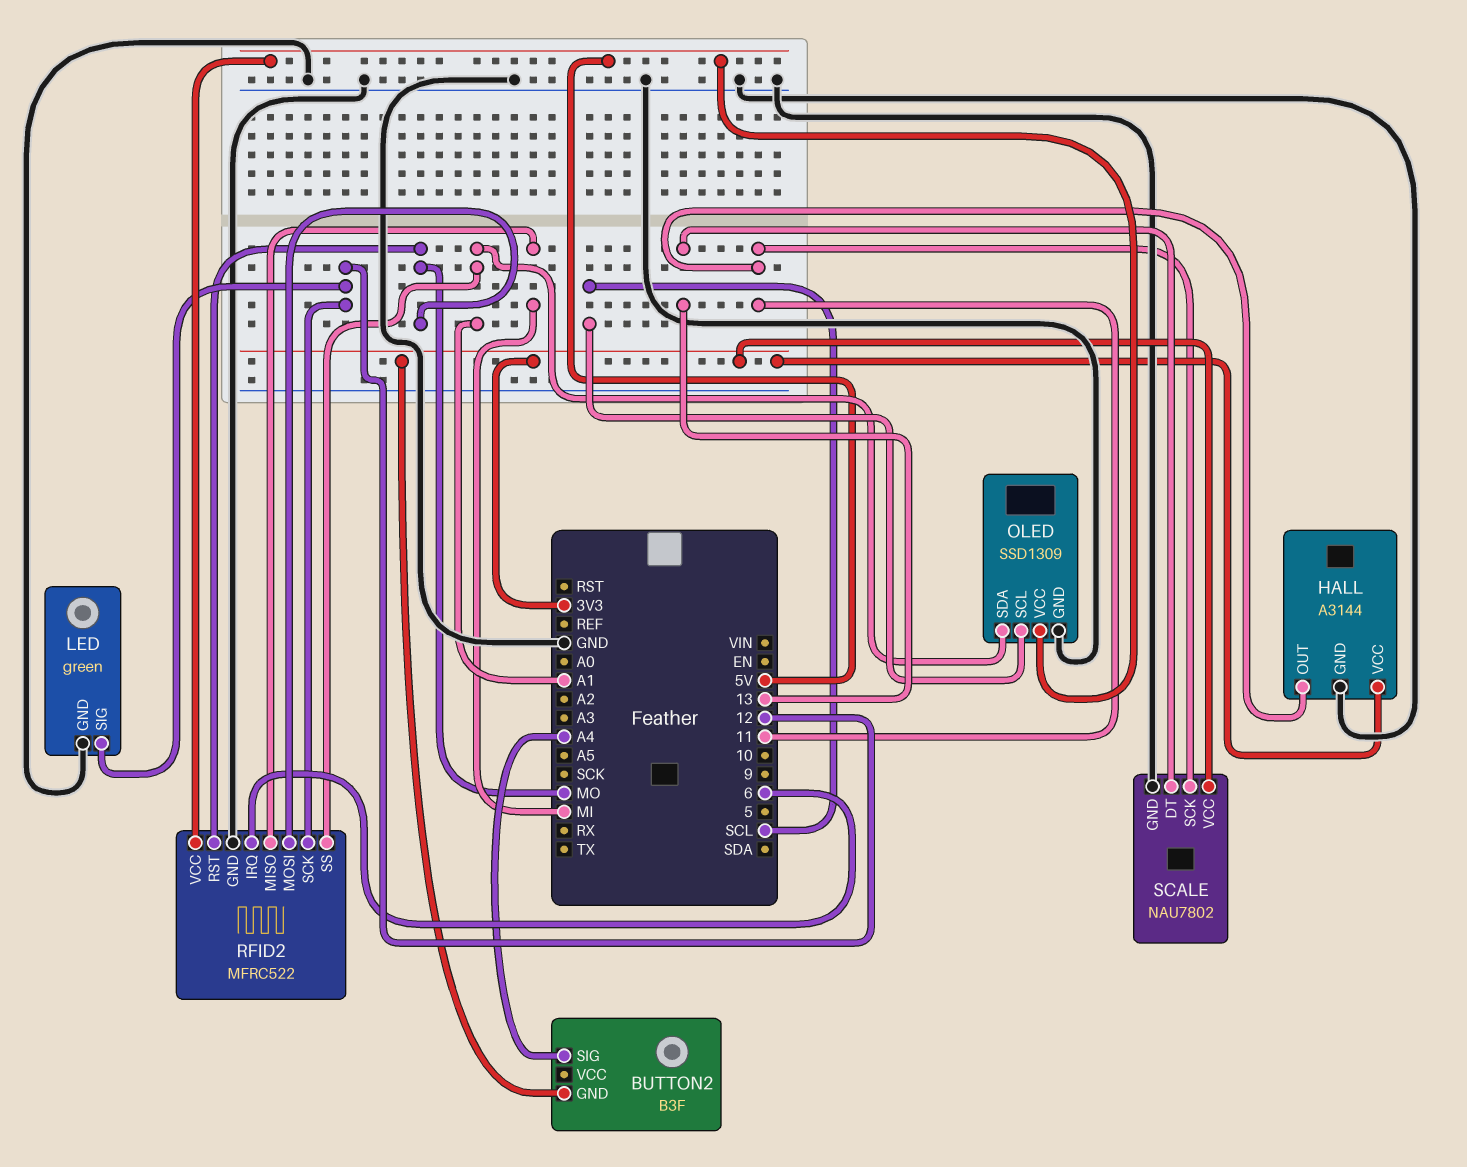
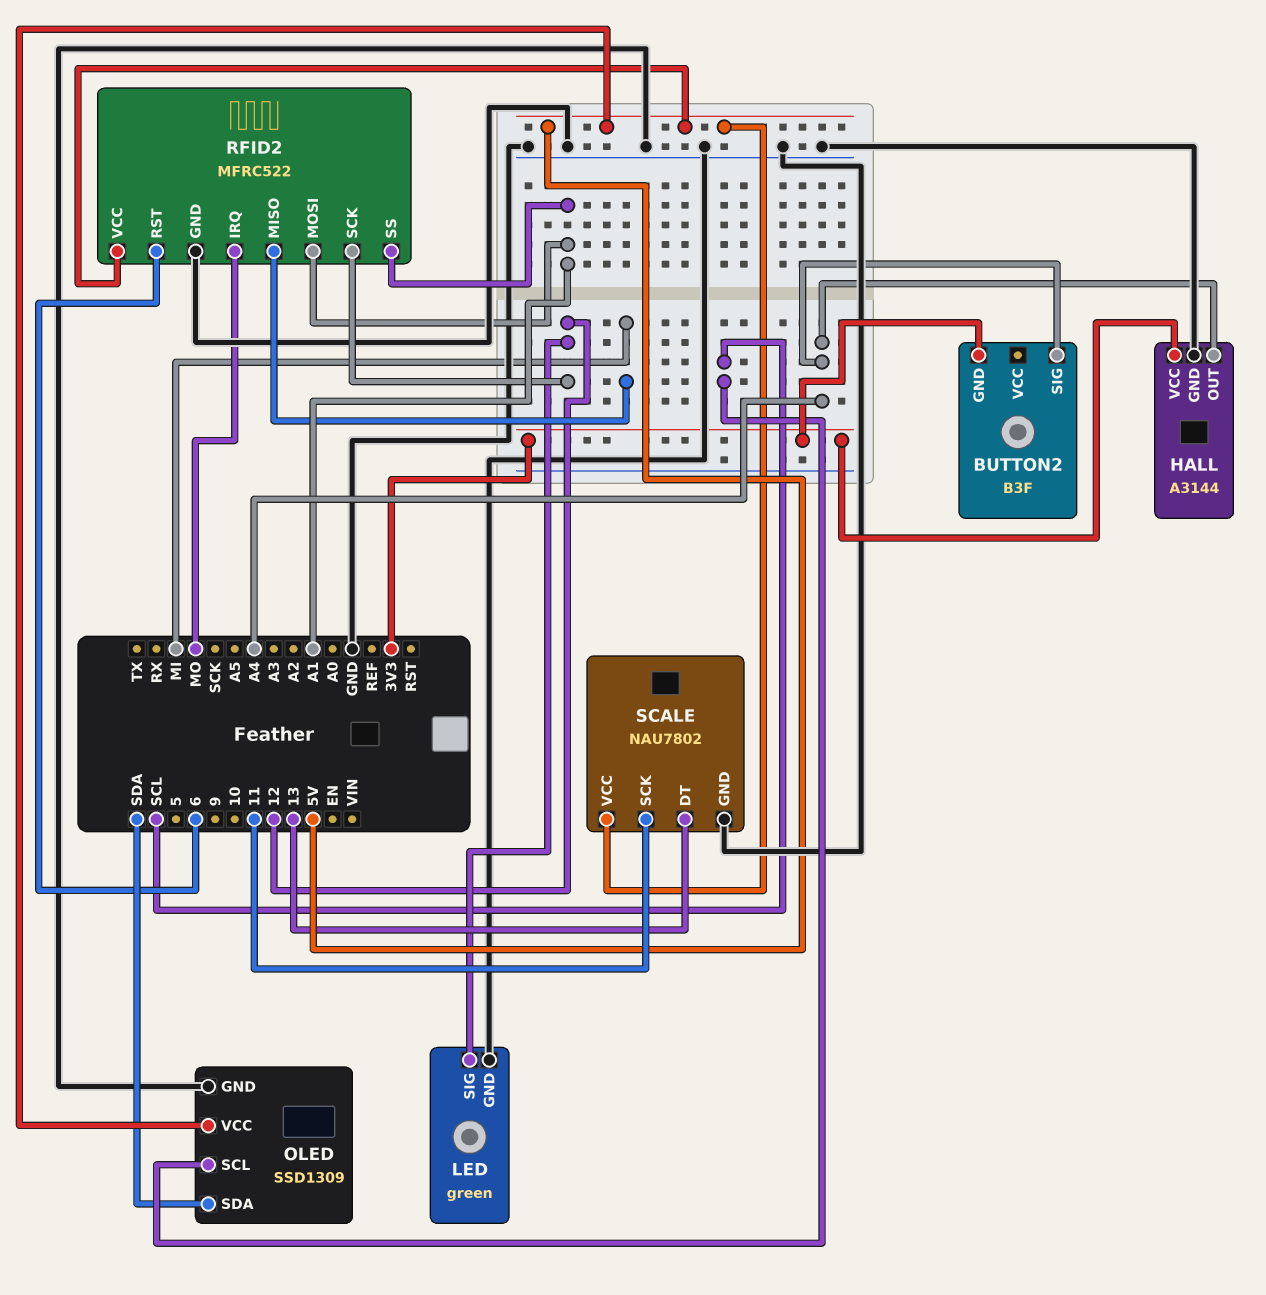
HALL pin OUT: 11 -> A4
OLED pin SDA: A1 -> SDA
RFID2 pin IRQ: 6 -> MO
RFID2 pin MOSI: MO -> A1
RFID2 pin RST: MO -> 6
SCALE pin VCC: 3V3 -> 5V

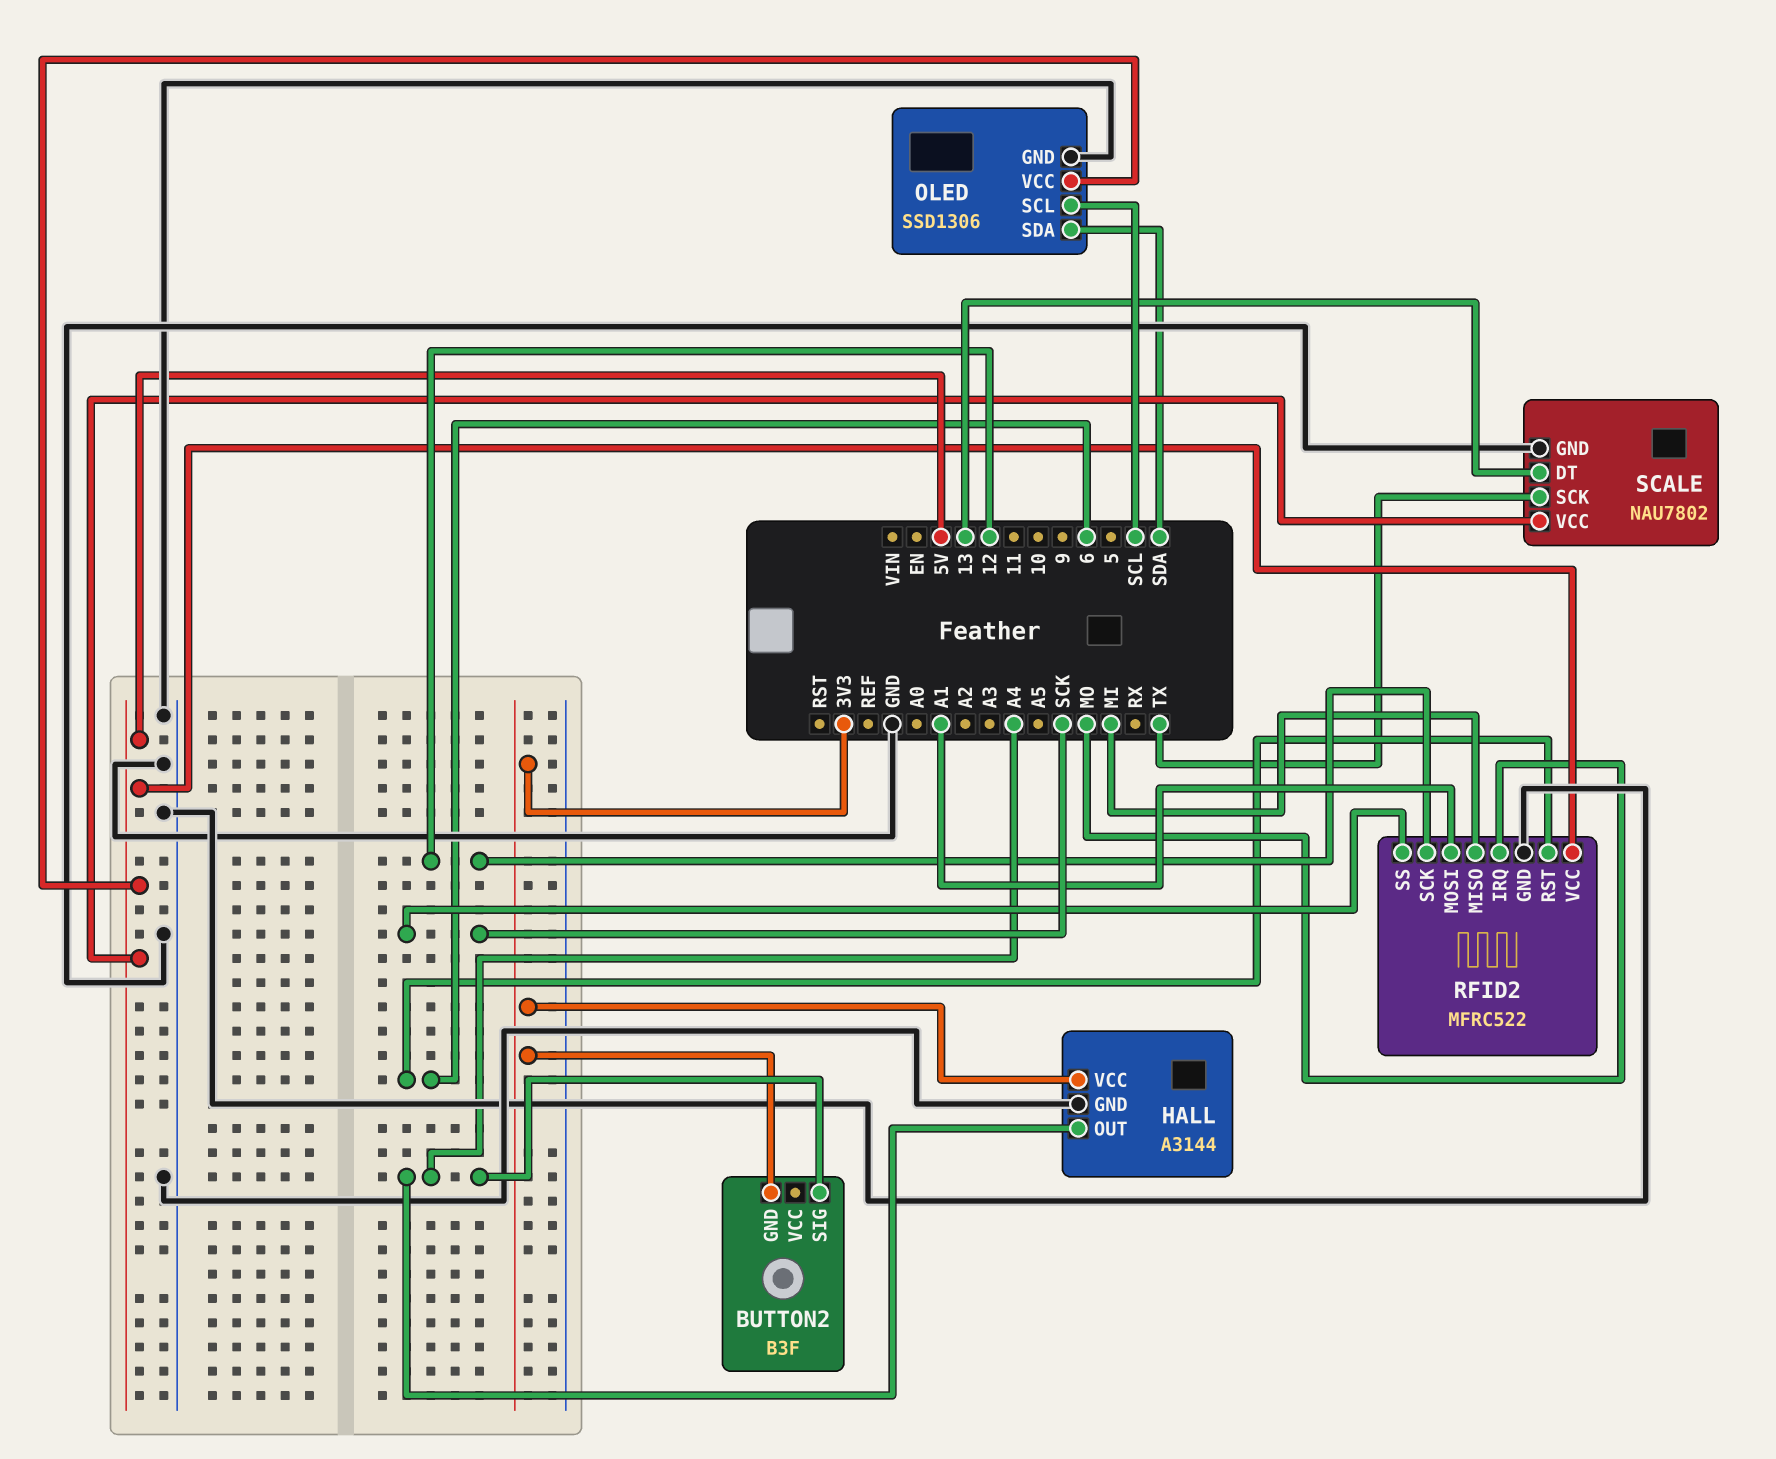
LED: green -> none
LED pin GND: GND -> none
LED pin SIG: 12 -> none
OLED: SSD1309 -> SSD1306
RFID2 pin SS: A1 -> SCK
SCALE pin SCK: 11 -> TX

